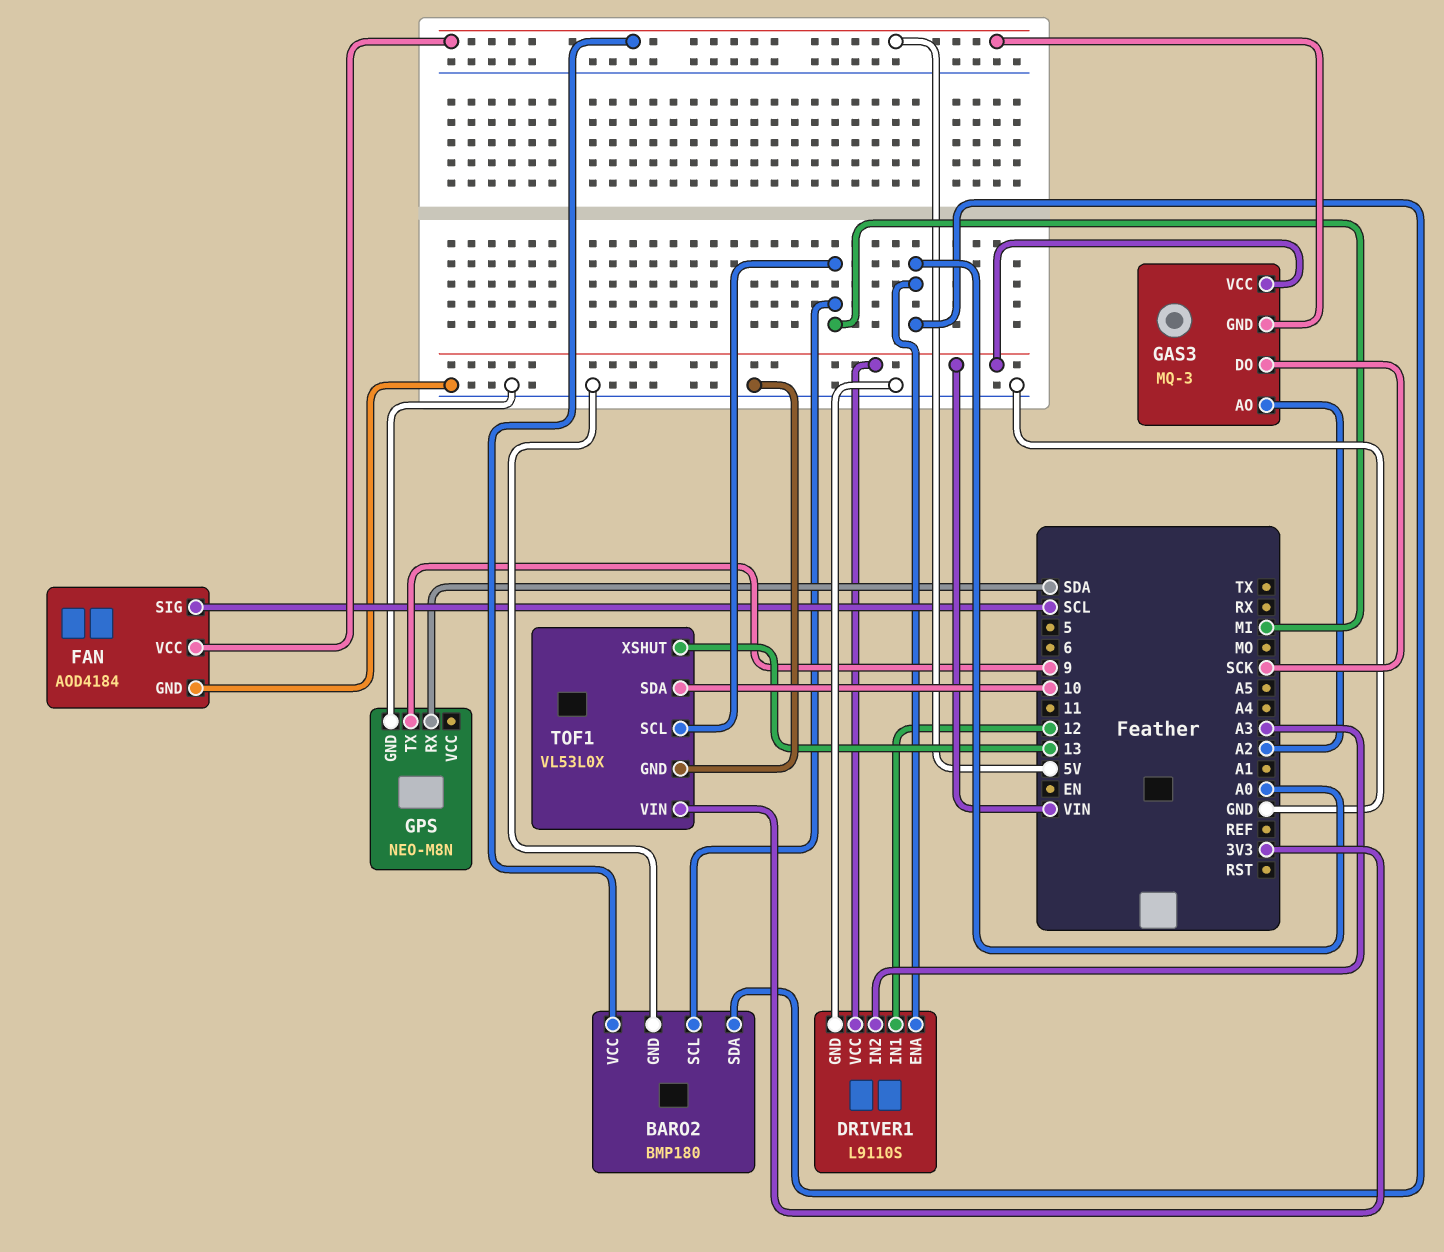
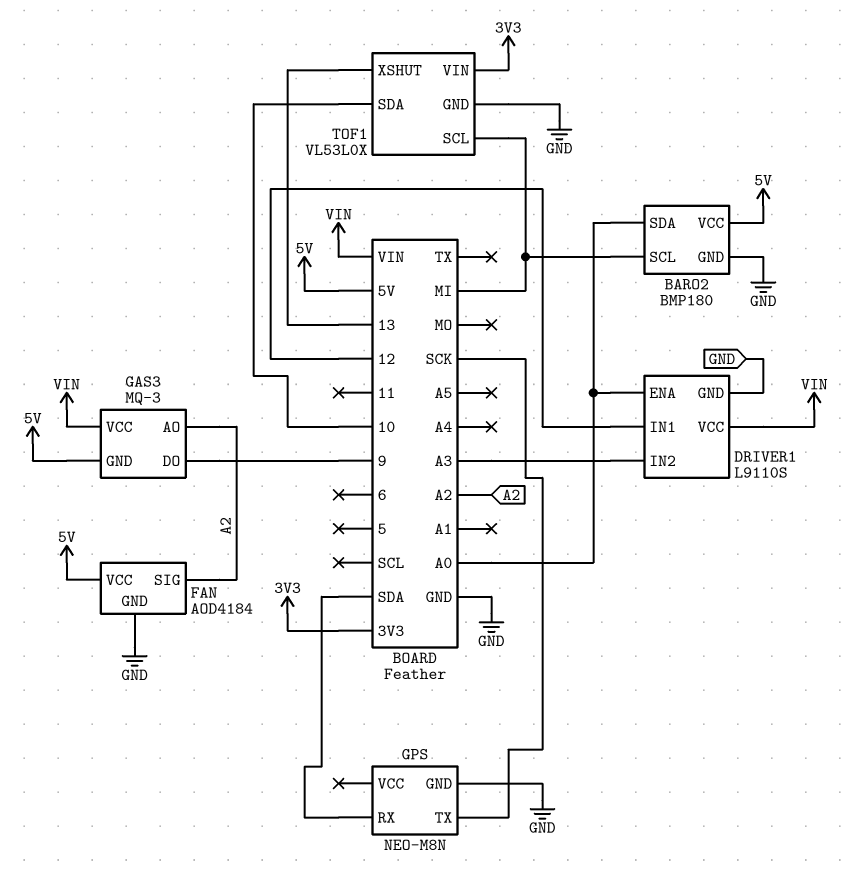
FAN pin SIG: SCL -> A2
GAS3 pin DO: SCK -> 9
GPS pin TX: 9 -> SCK

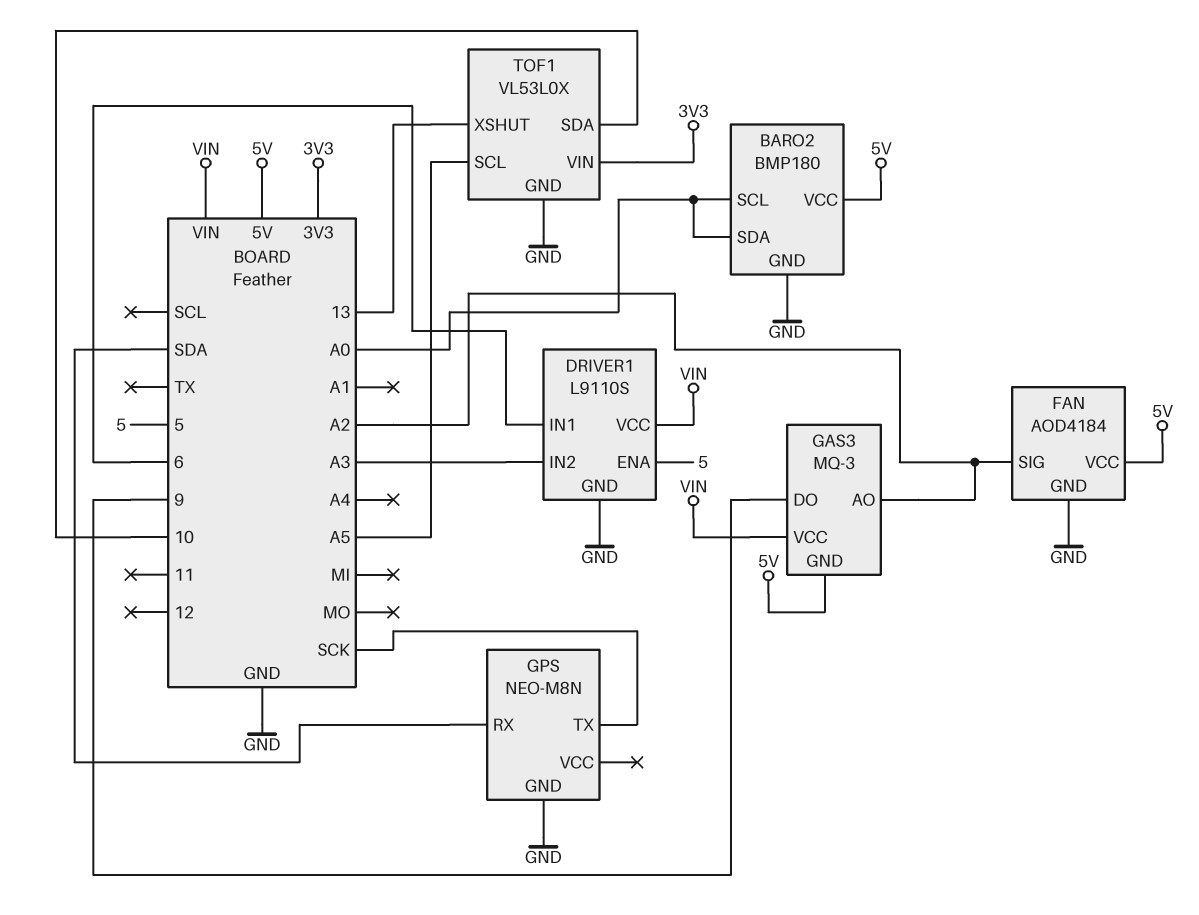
BARO2 pin SCL: MI -> A0
DRIVER1 pin ENA: A0 -> 5
DRIVER1 pin IN1: 12 -> 6
TOF1 pin SCL: MI -> A5

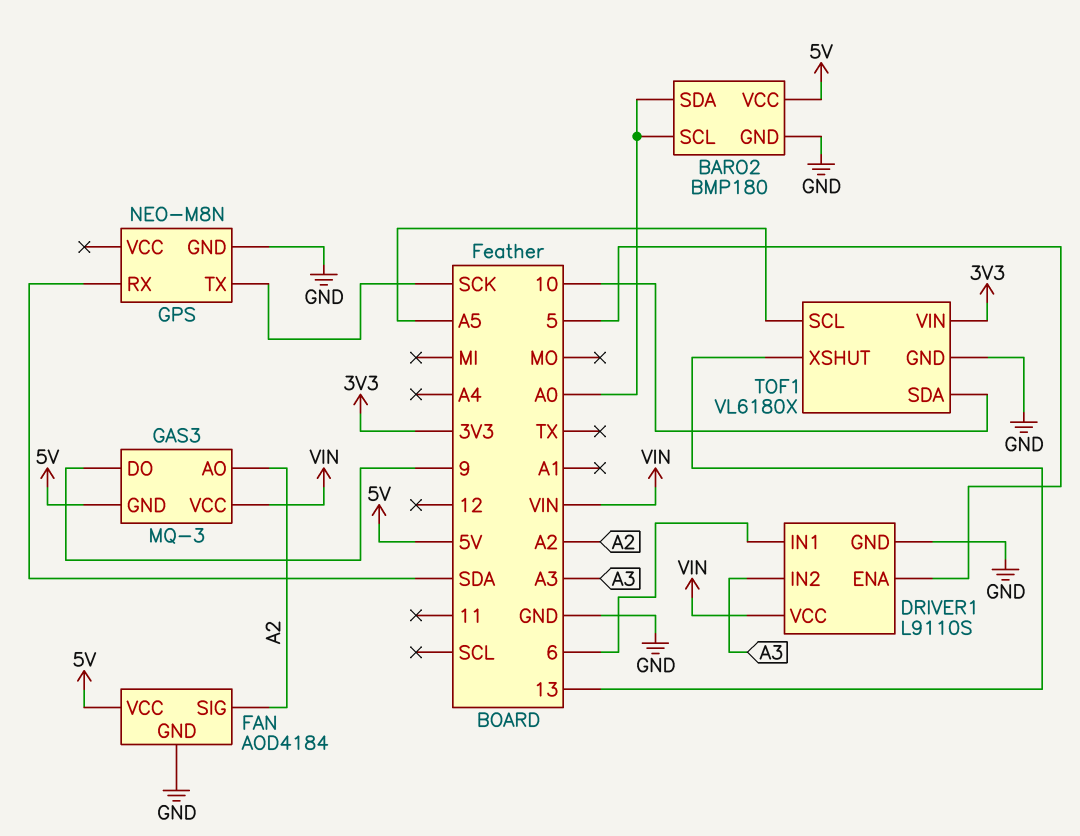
TOF1: VL53L0X -> VL6180X

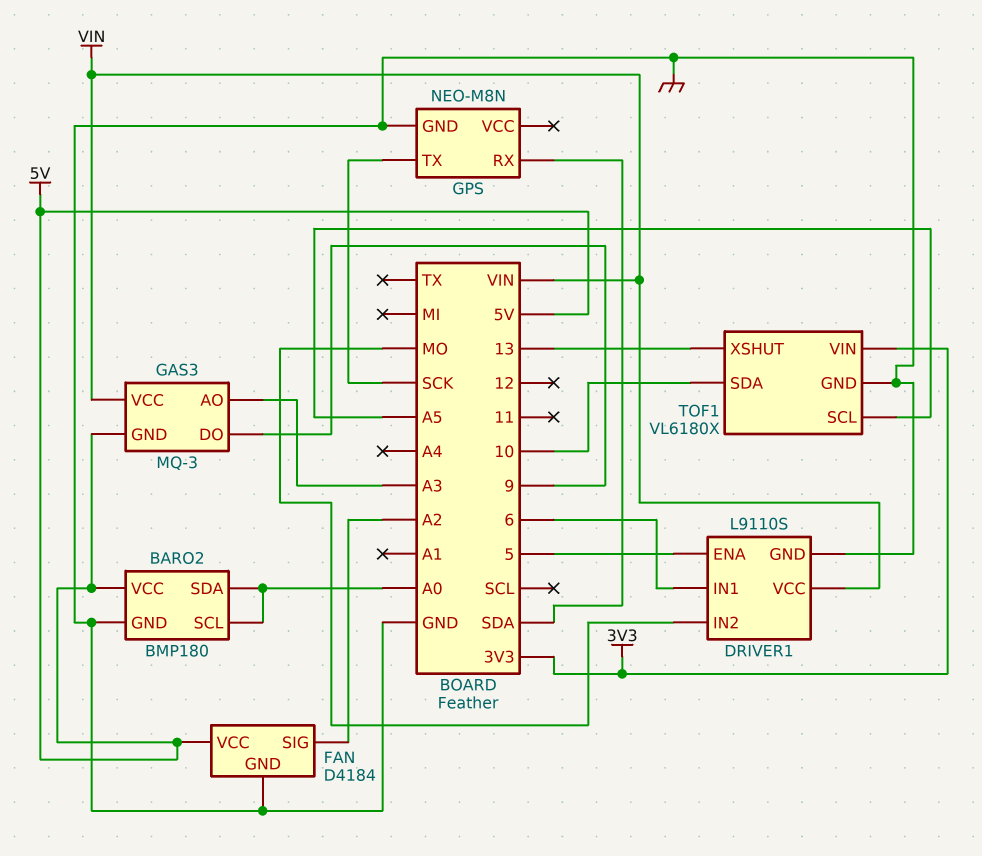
DRIVER1 pin IN2: A3 -> MO
FAN: AOD4184 -> D4184
GAS3 pin AO: A2 -> A3

